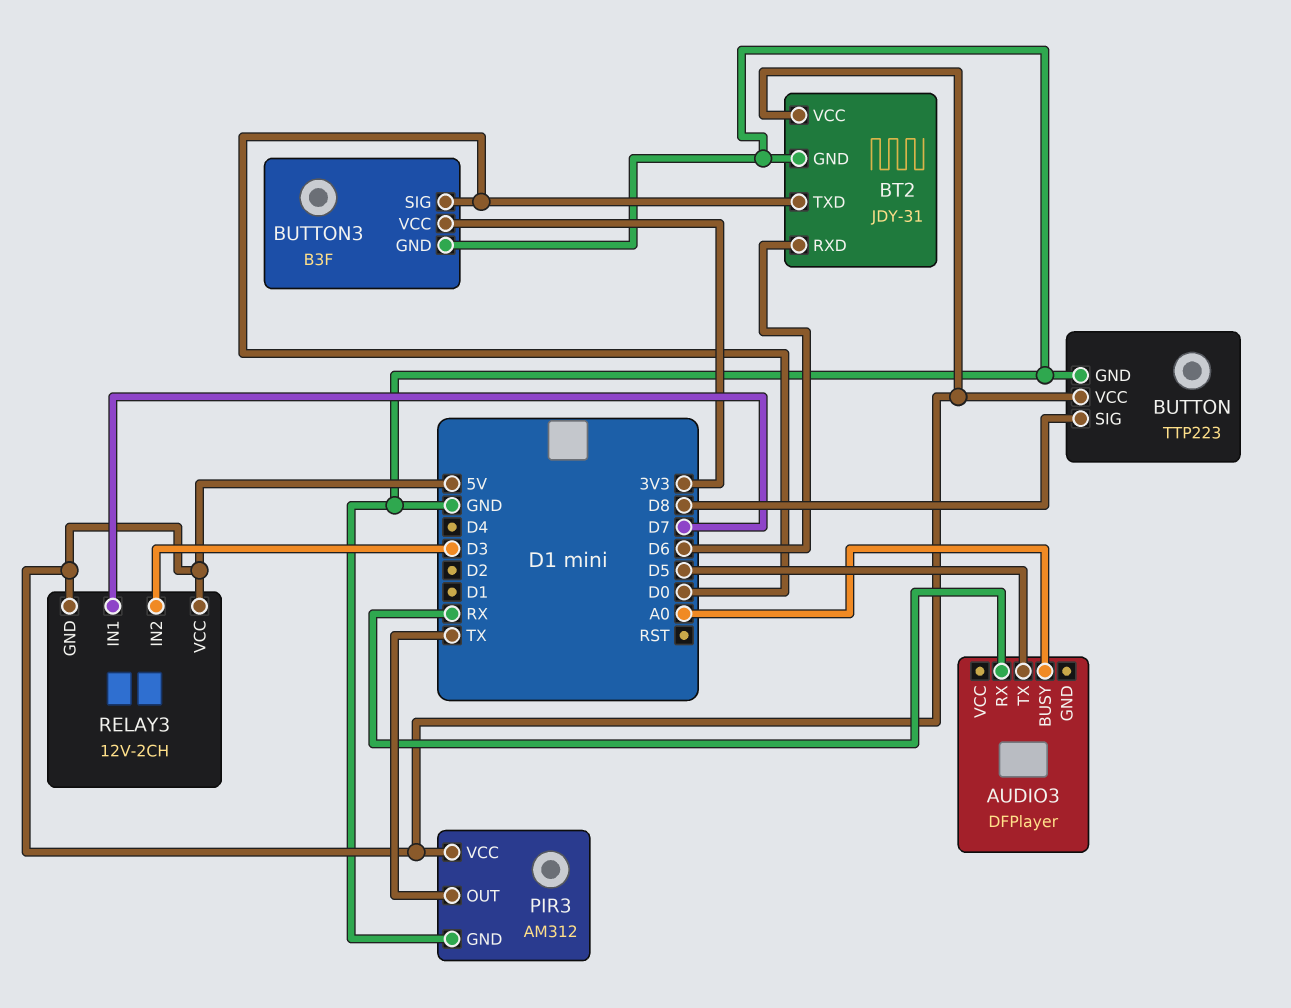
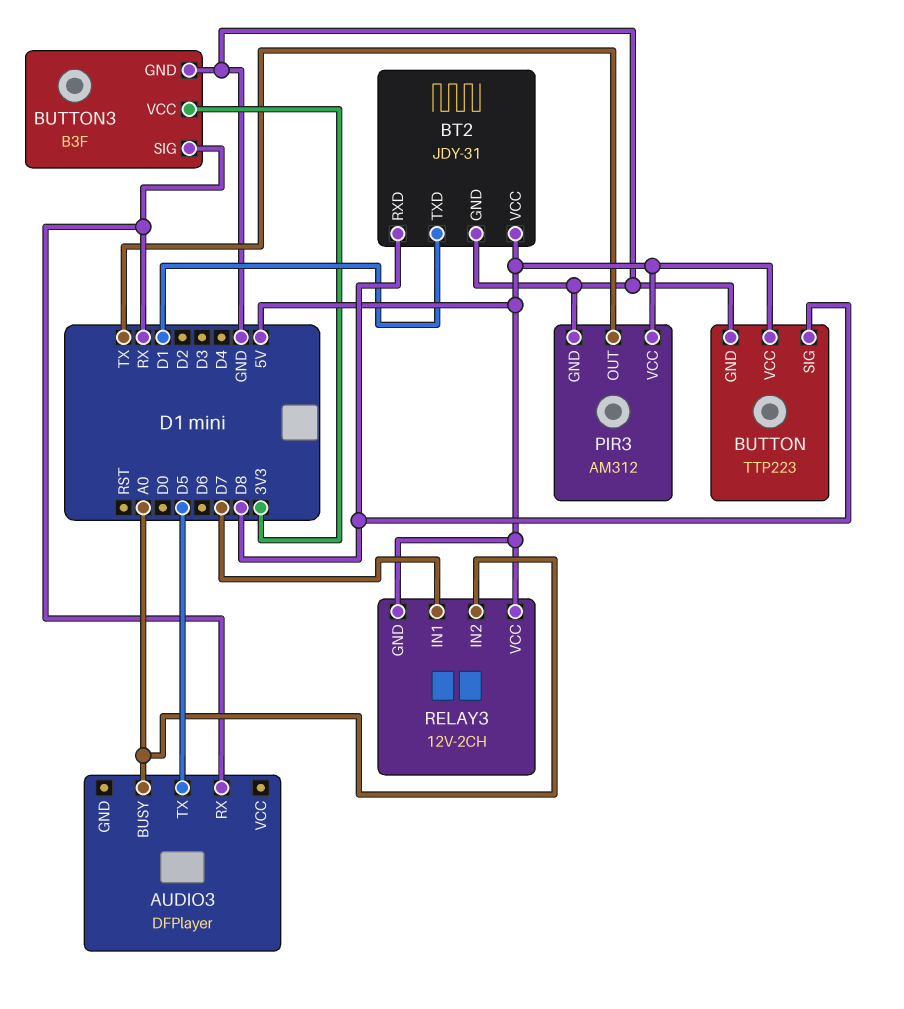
BT2 pin RXD: D6 -> D8
BT2 pin TXD: D0 -> D1
BUTTON3 pin SIG: D0 -> RX
RELAY3 pin IN2: D3 -> A0

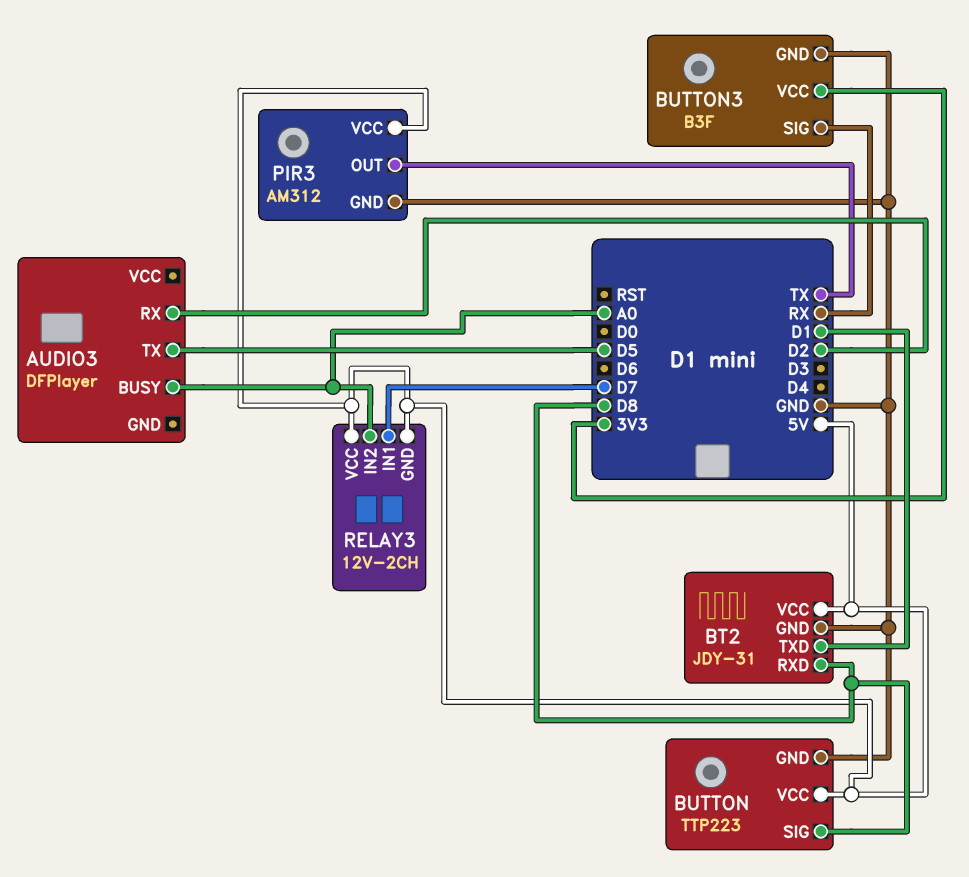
AUDIO3 pin RX: RX -> D2

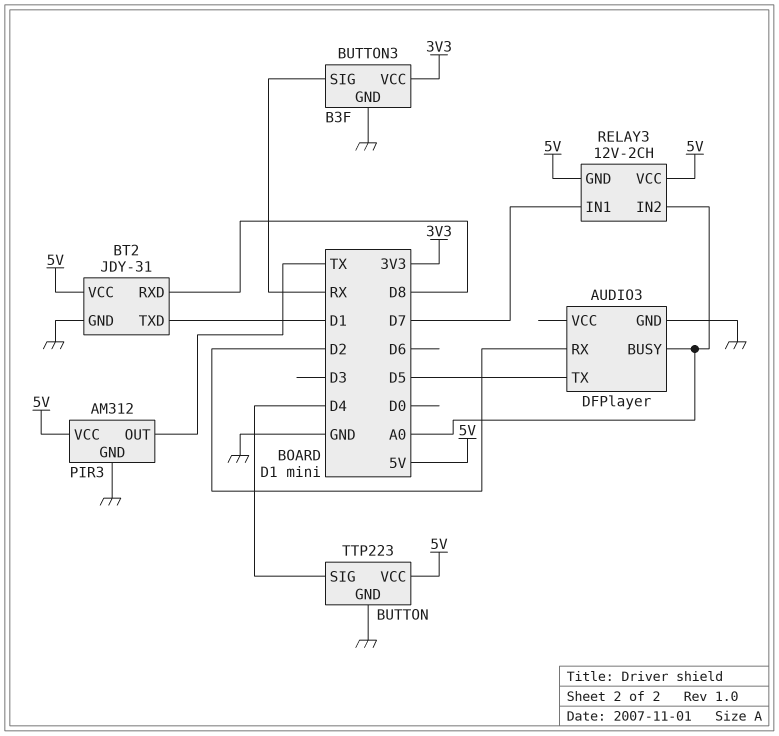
AUDIO3 pin GND: none -> GND
BUTTON pin SIG: D8 -> D4

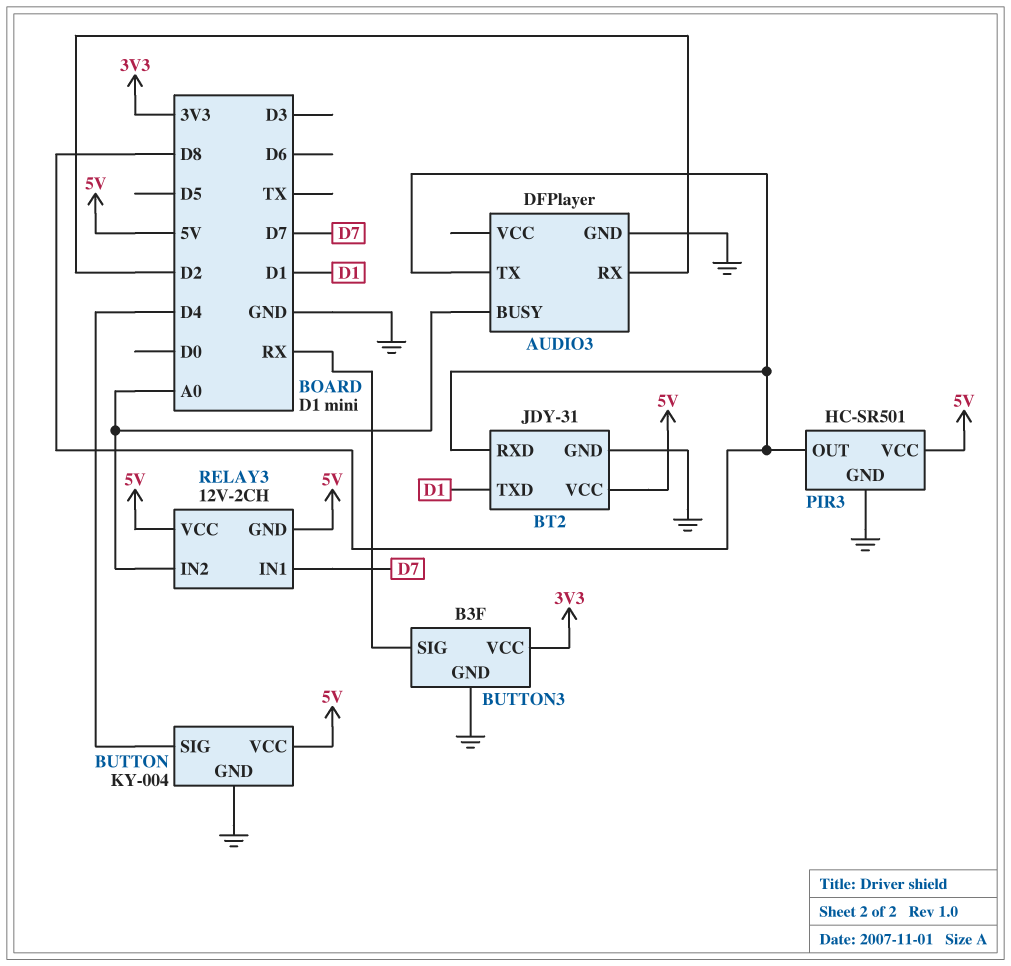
AUDIO3 pin TX: D5 -> D8
BUTTON: TTP223 -> KY-004
PIR3: AM312 -> HC-SR501
PIR3 pin OUT: TX -> D8

